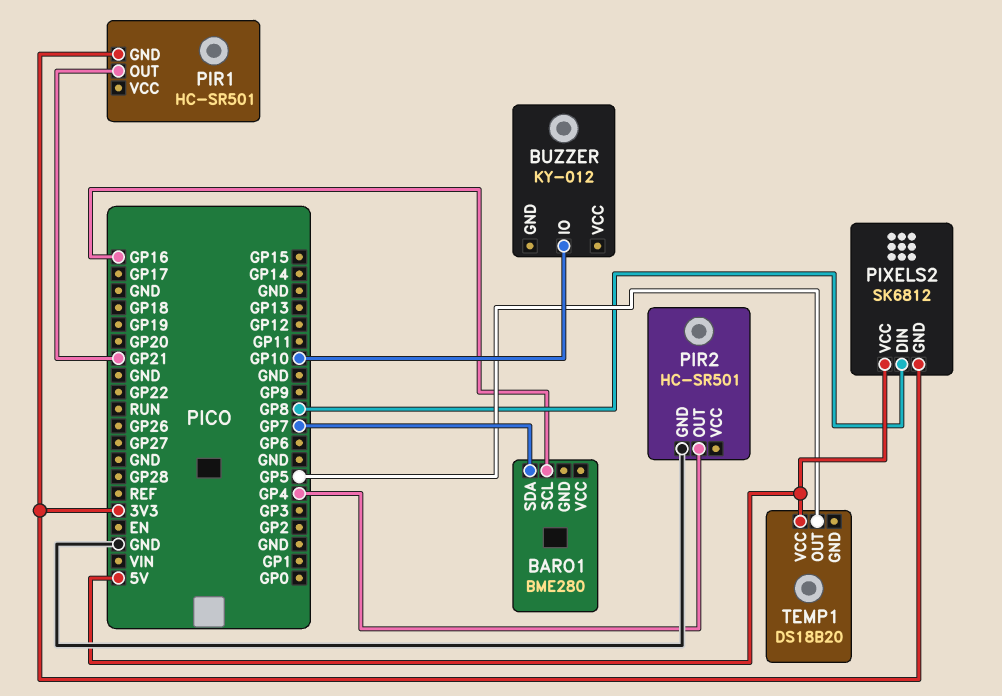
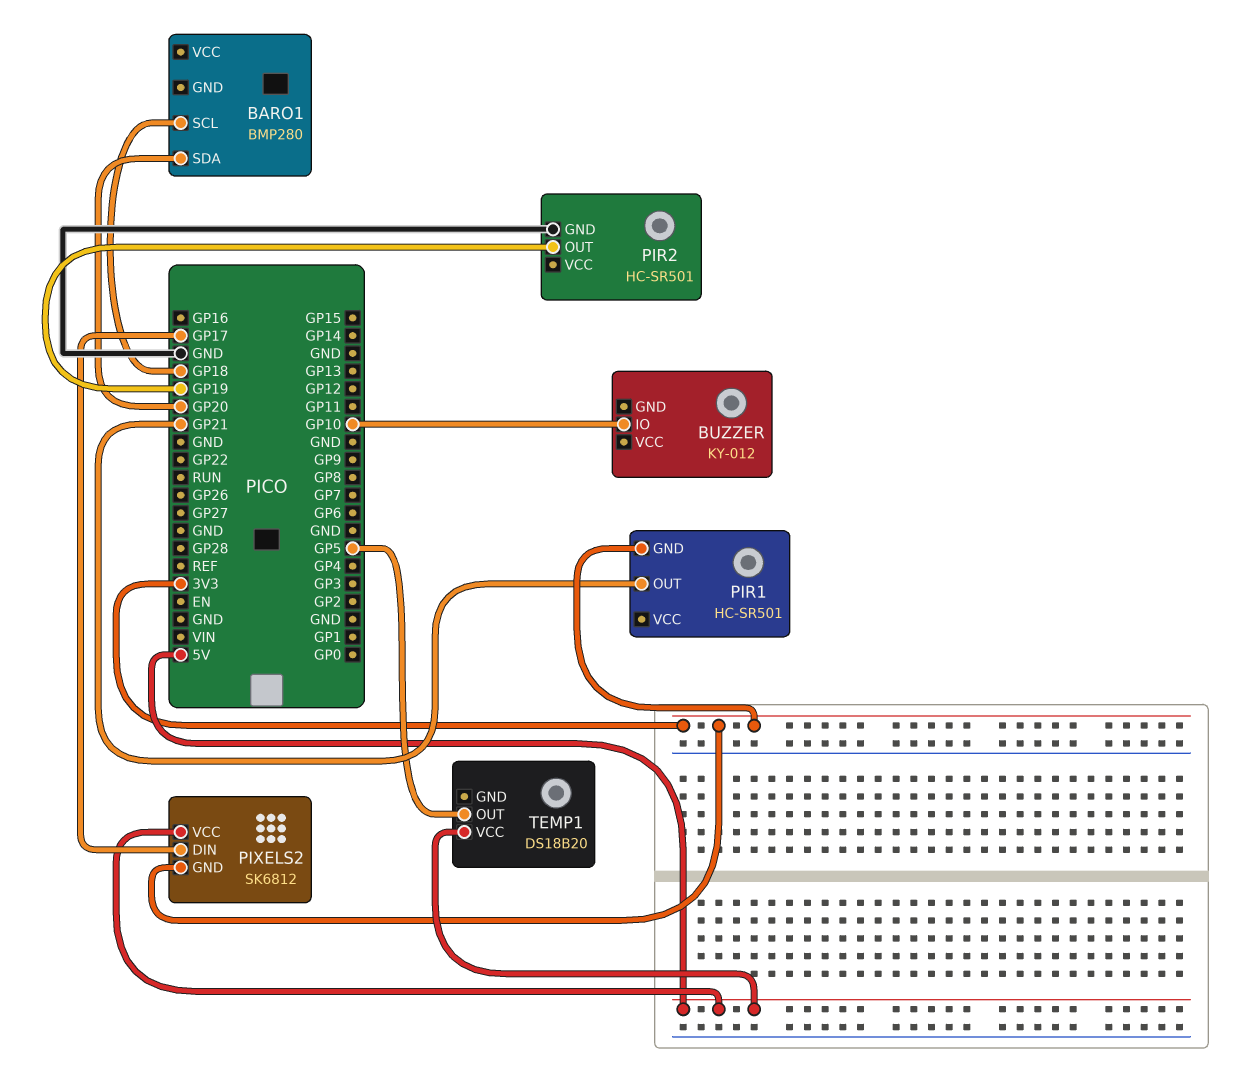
BARO1: BME280 -> BMP280
BARO1 pin SCL: GP16 -> GP18
BARO1 pin SDA: GP7 -> GP20
PIR2 pin OUT: GP4 -> GP19
PIXELS2 pin DIN: GP8 -> GP17

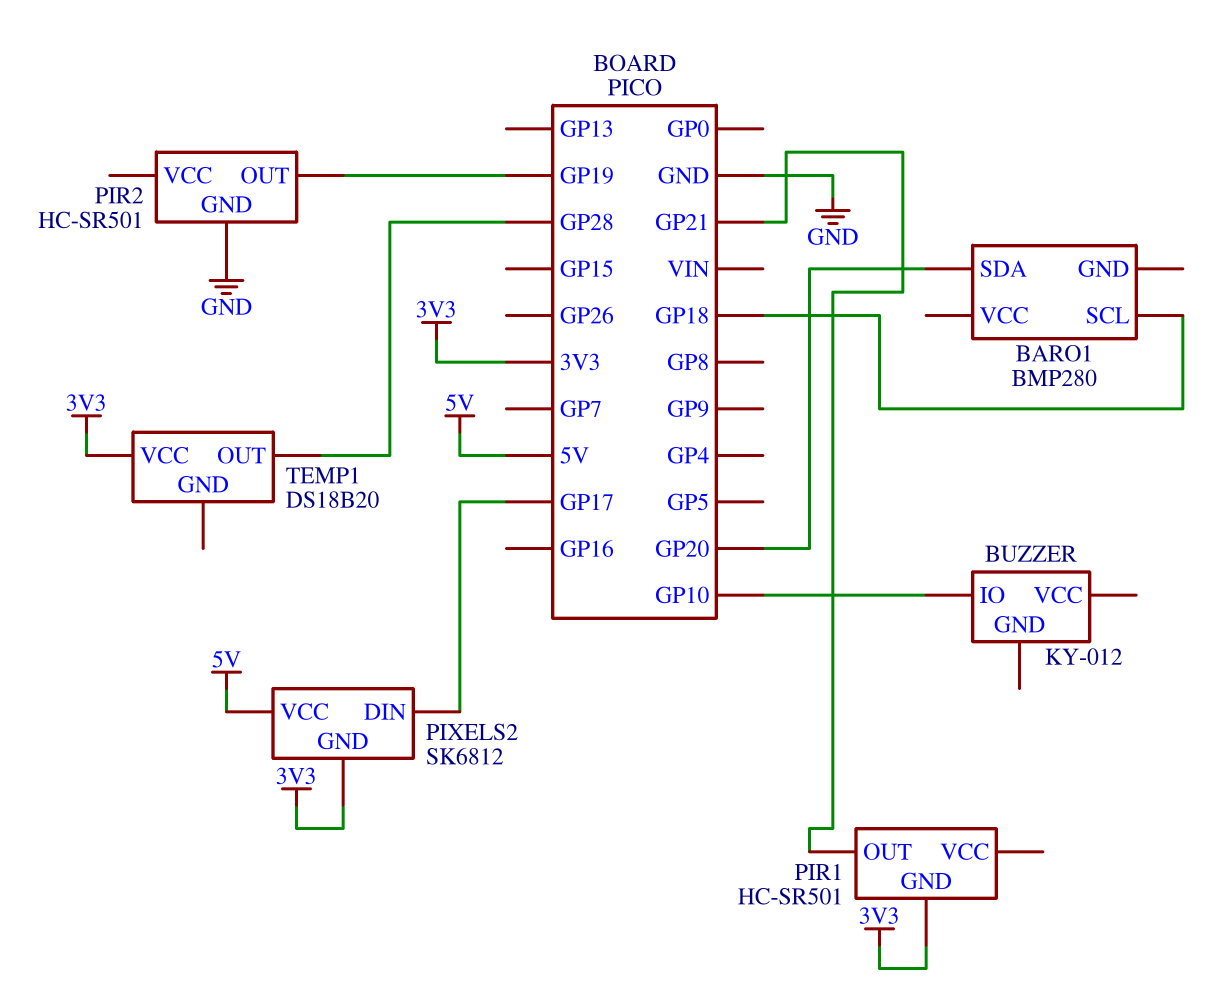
TEMP1 pin OUT: GP5 -> GP28
TEMP1 pin VCC: 5V -> 3V3

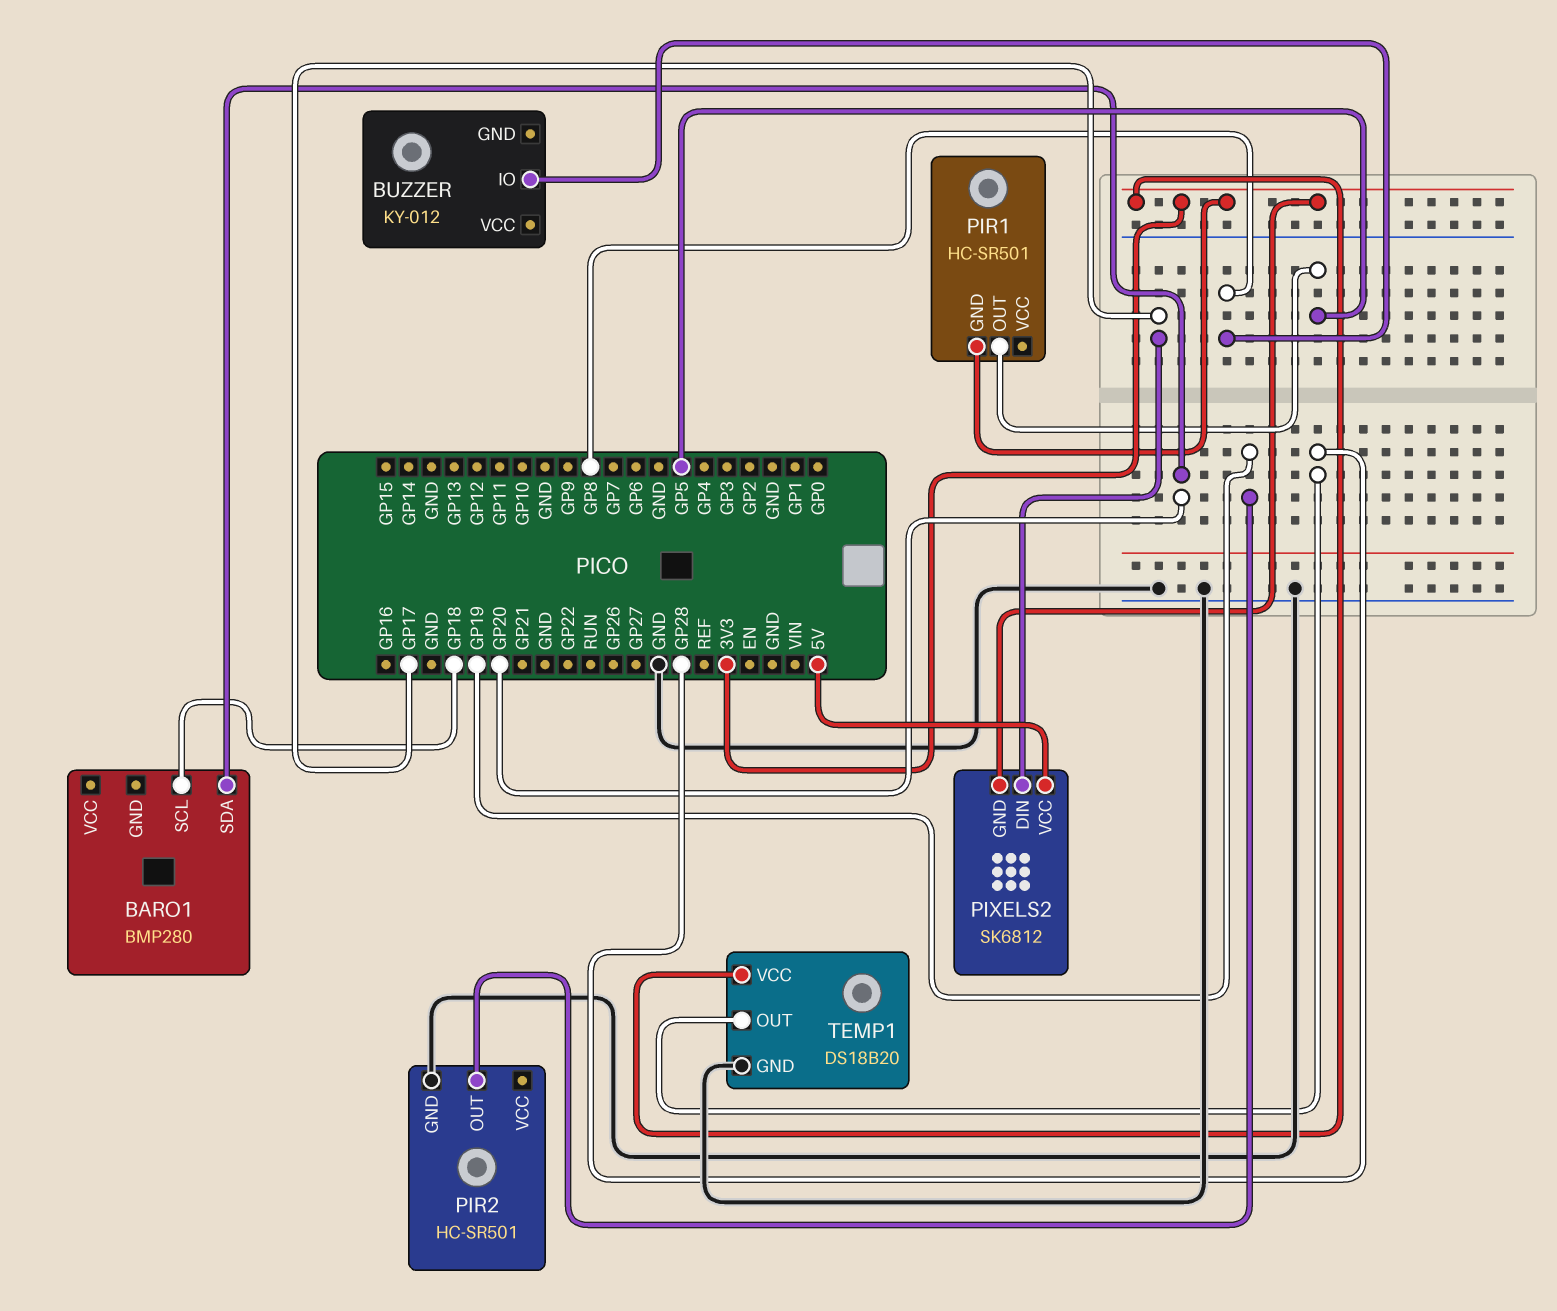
BUZZER pin IO: GP10 -> GP8
PIR1 pin OUT: GP21 -> GP5
TEMP1 pin GND: none -> GND

